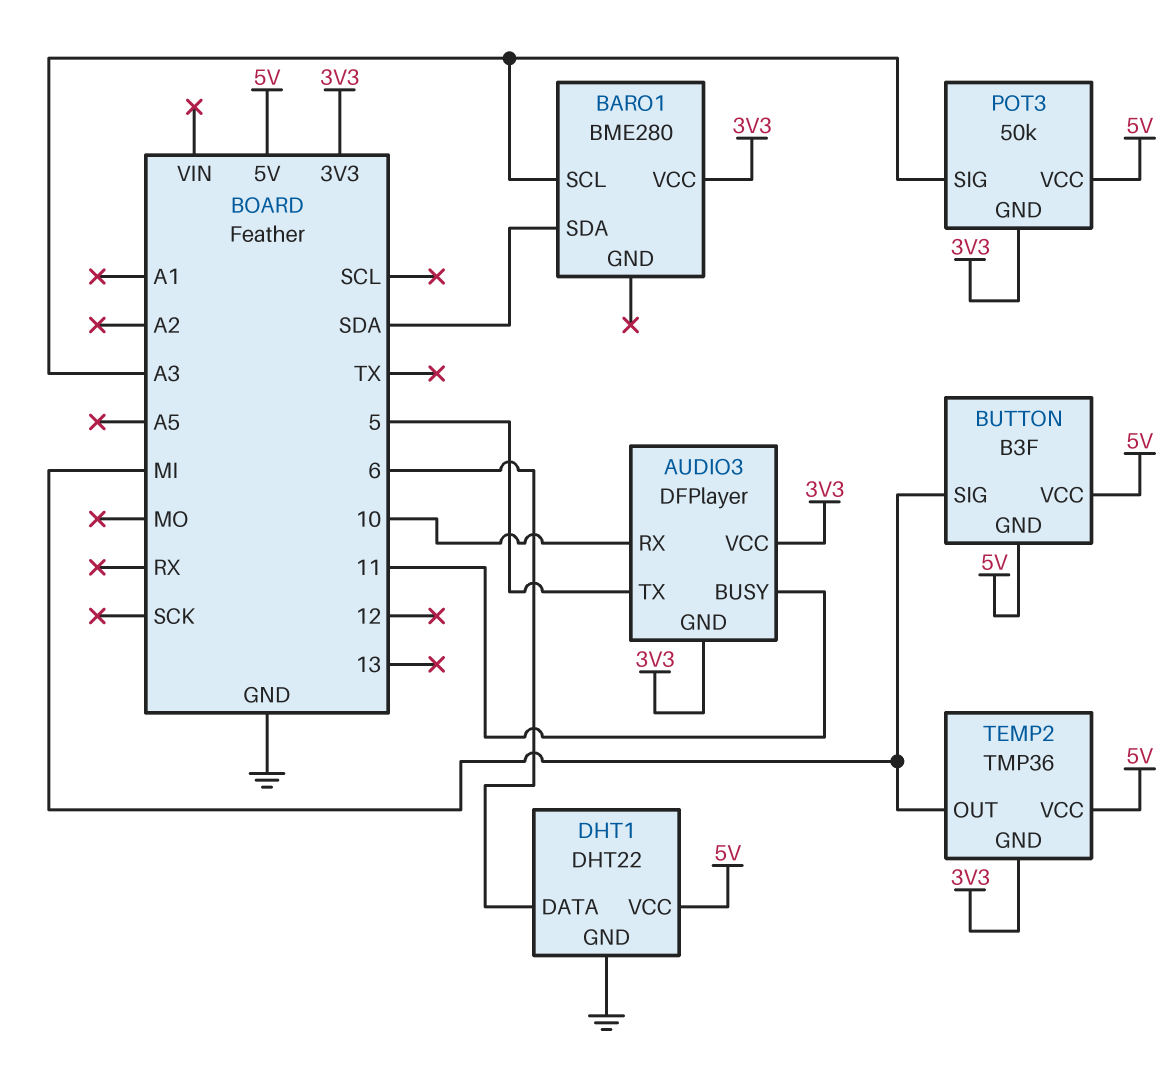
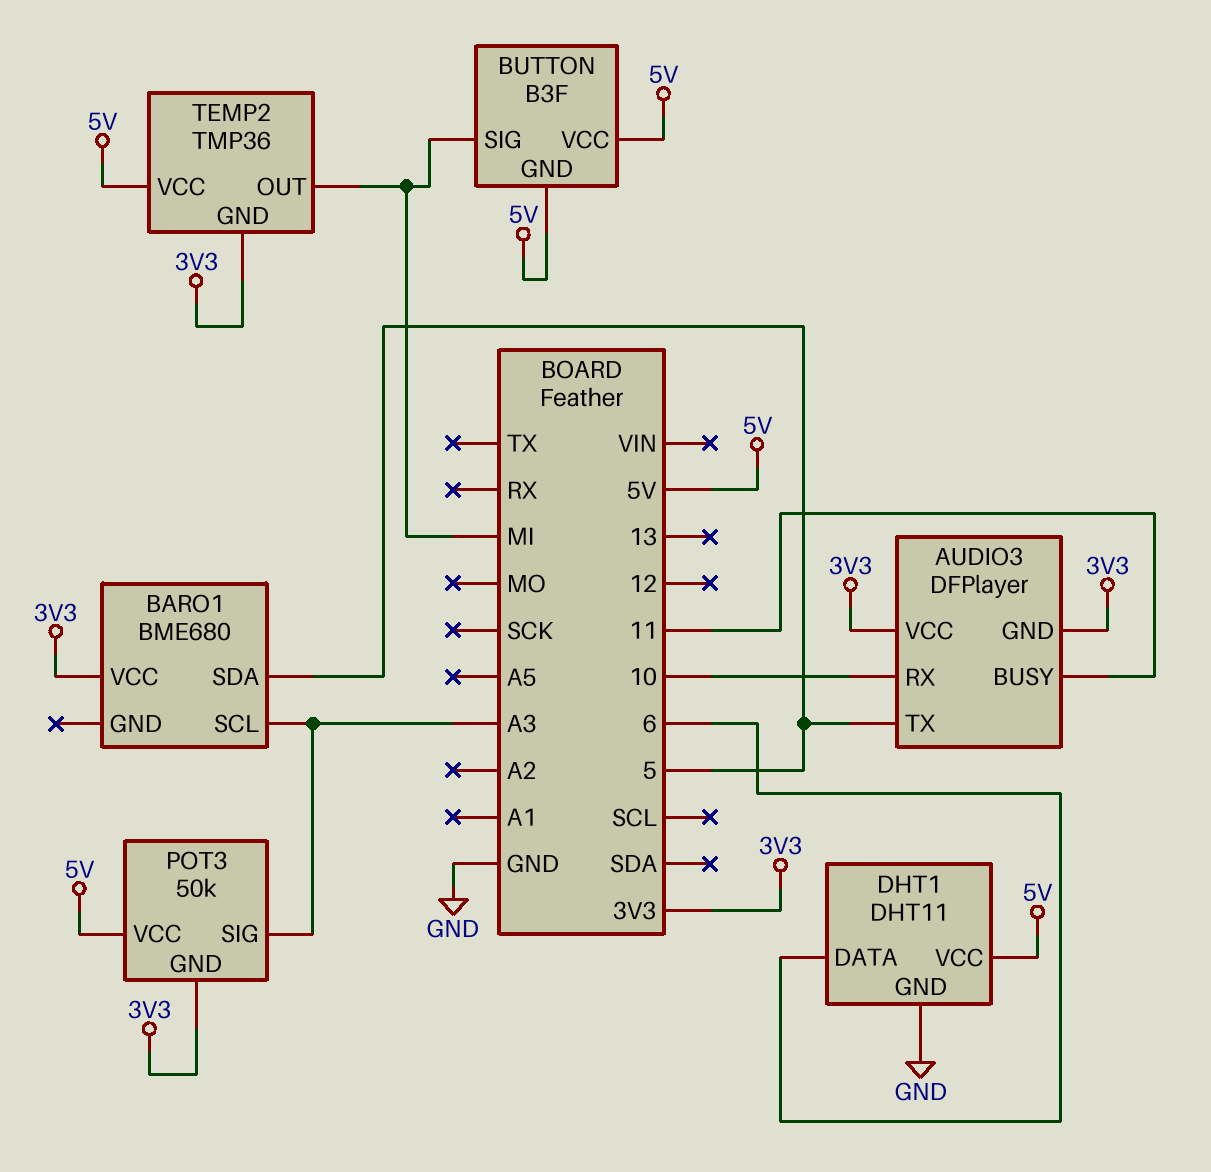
BARO1: BME280 -> BME680
BARO1 pin SDA: SDA -> 5
DHT1: DHT22 -> DHT11

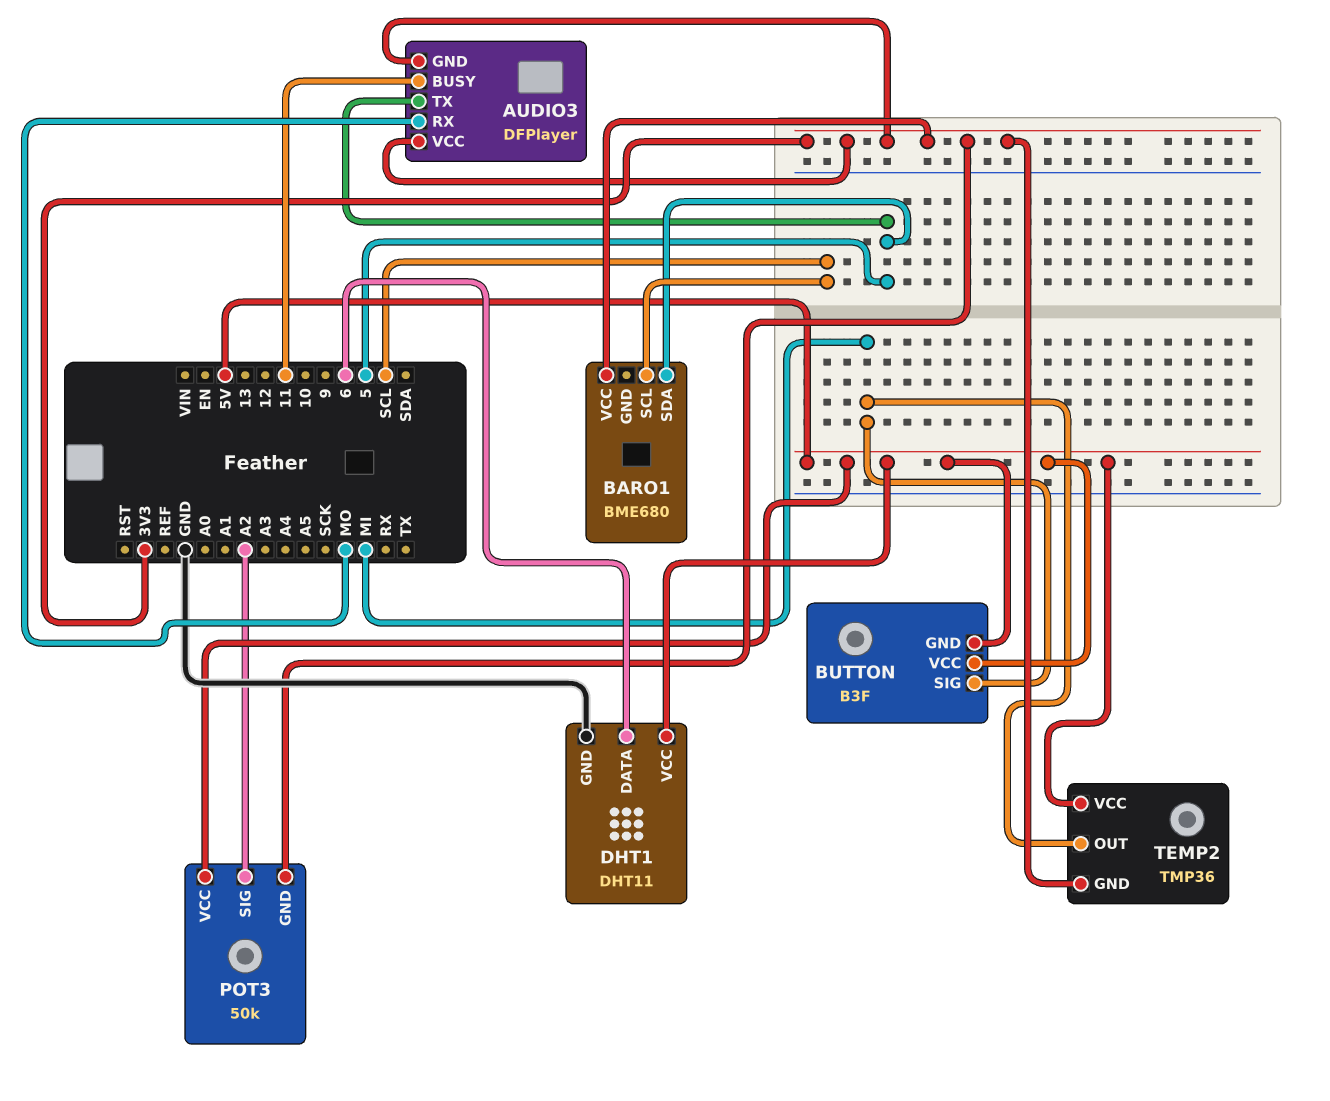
AUDIO3 pin RX: 10 -> MO
BARO1 pin SCL: A3 -> SCL
POT3 pin SIG: A3 -> A2

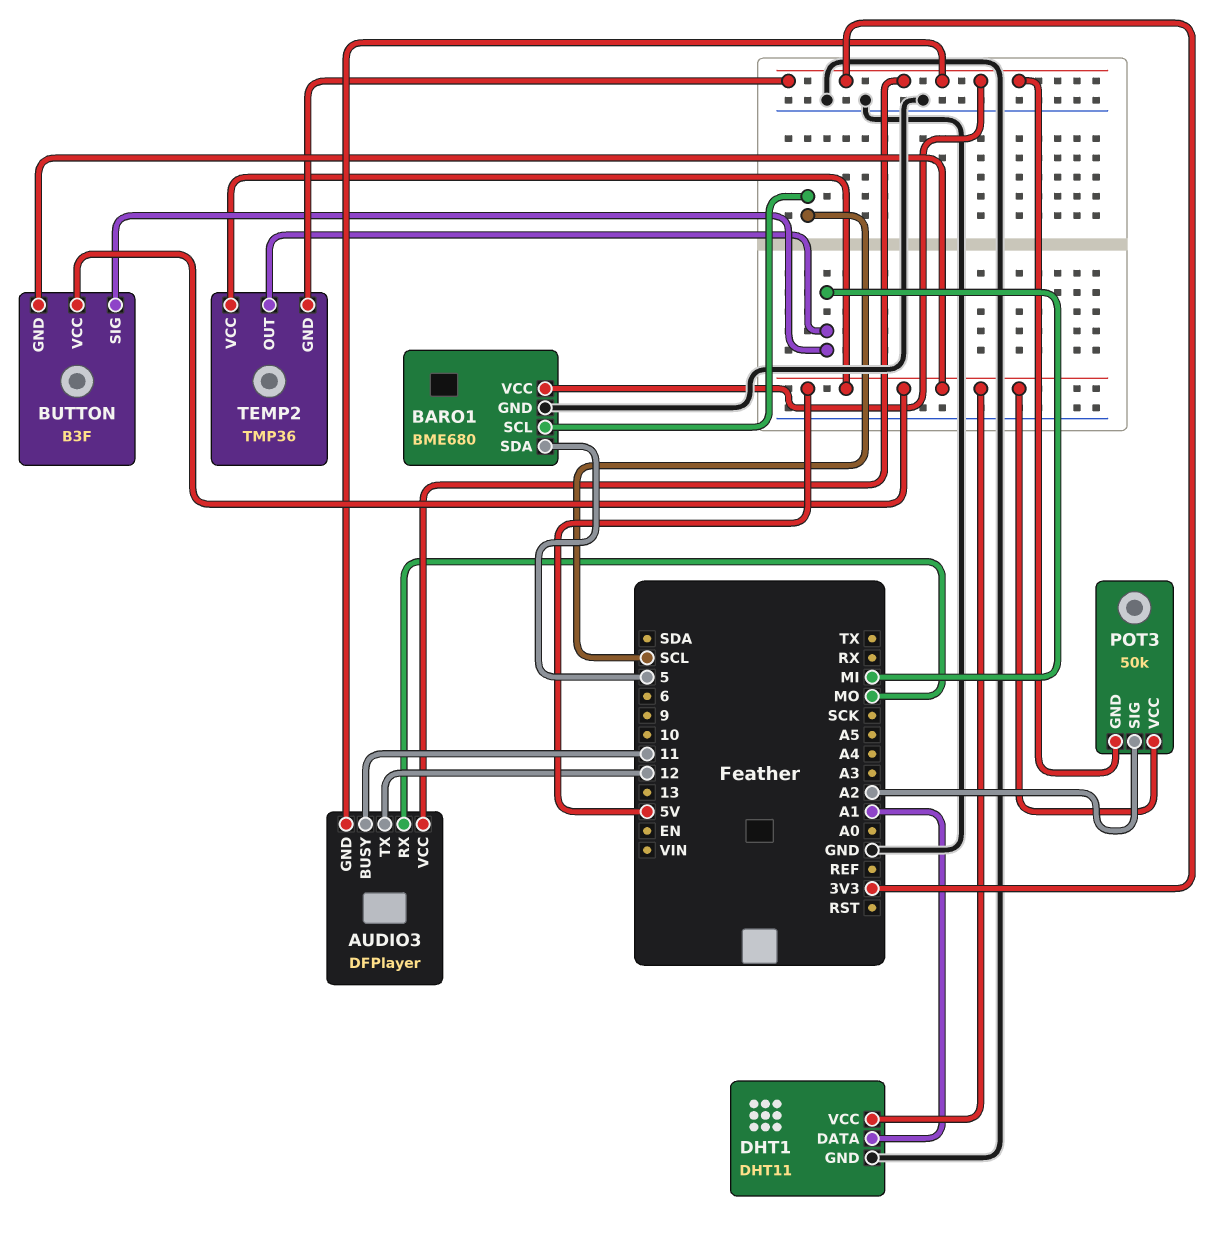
AUDIO3 pin TX: 5 -> 12
BARO1 pin GND: none -> GND
DHT1 pin DATA: 6 -> A1

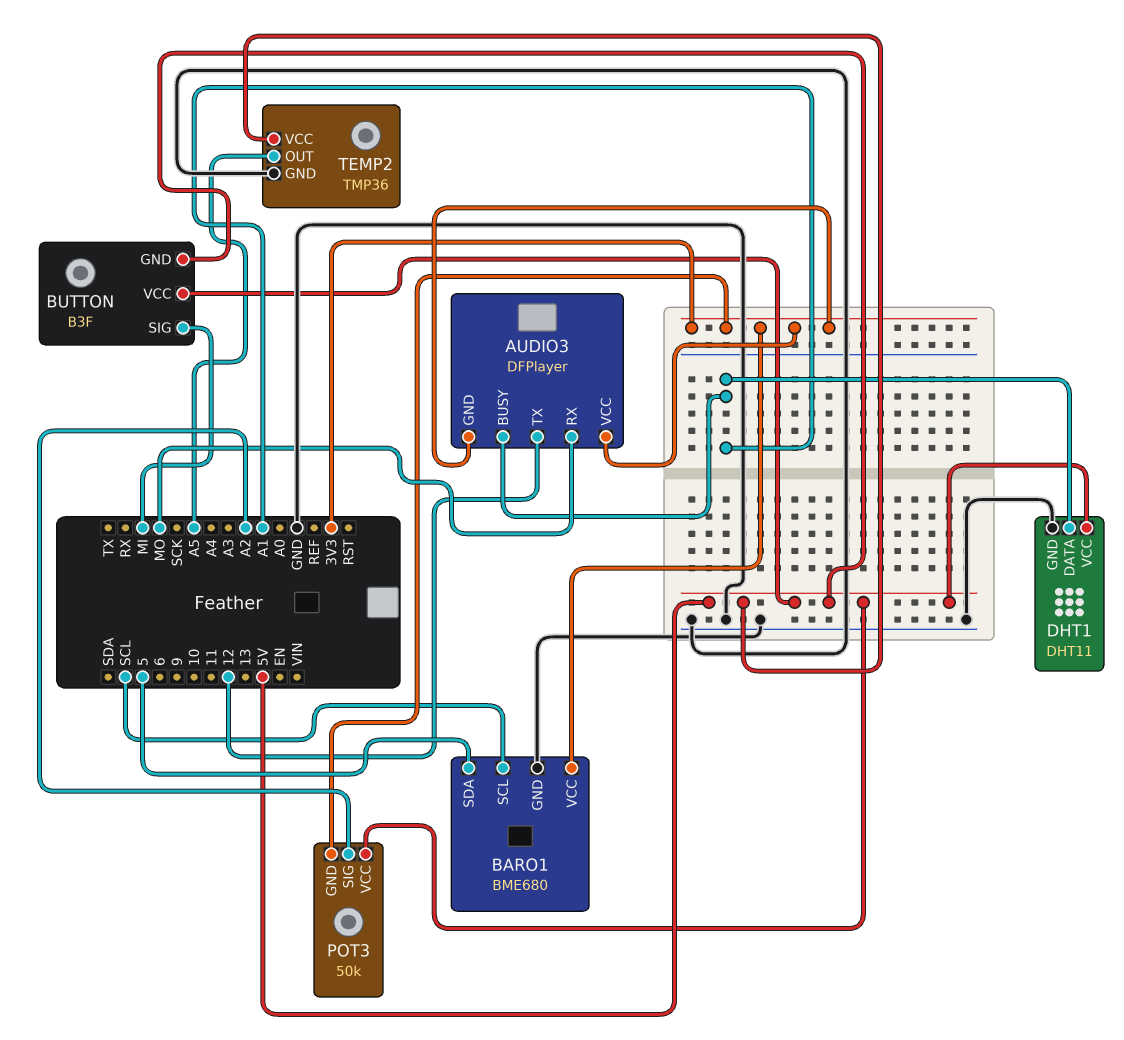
AUDIO3 pin BUSY: 11 -> A1
TEMP2 pin GND: 3V3 -> GND
TEMP2 pin OUT: MI -> A5

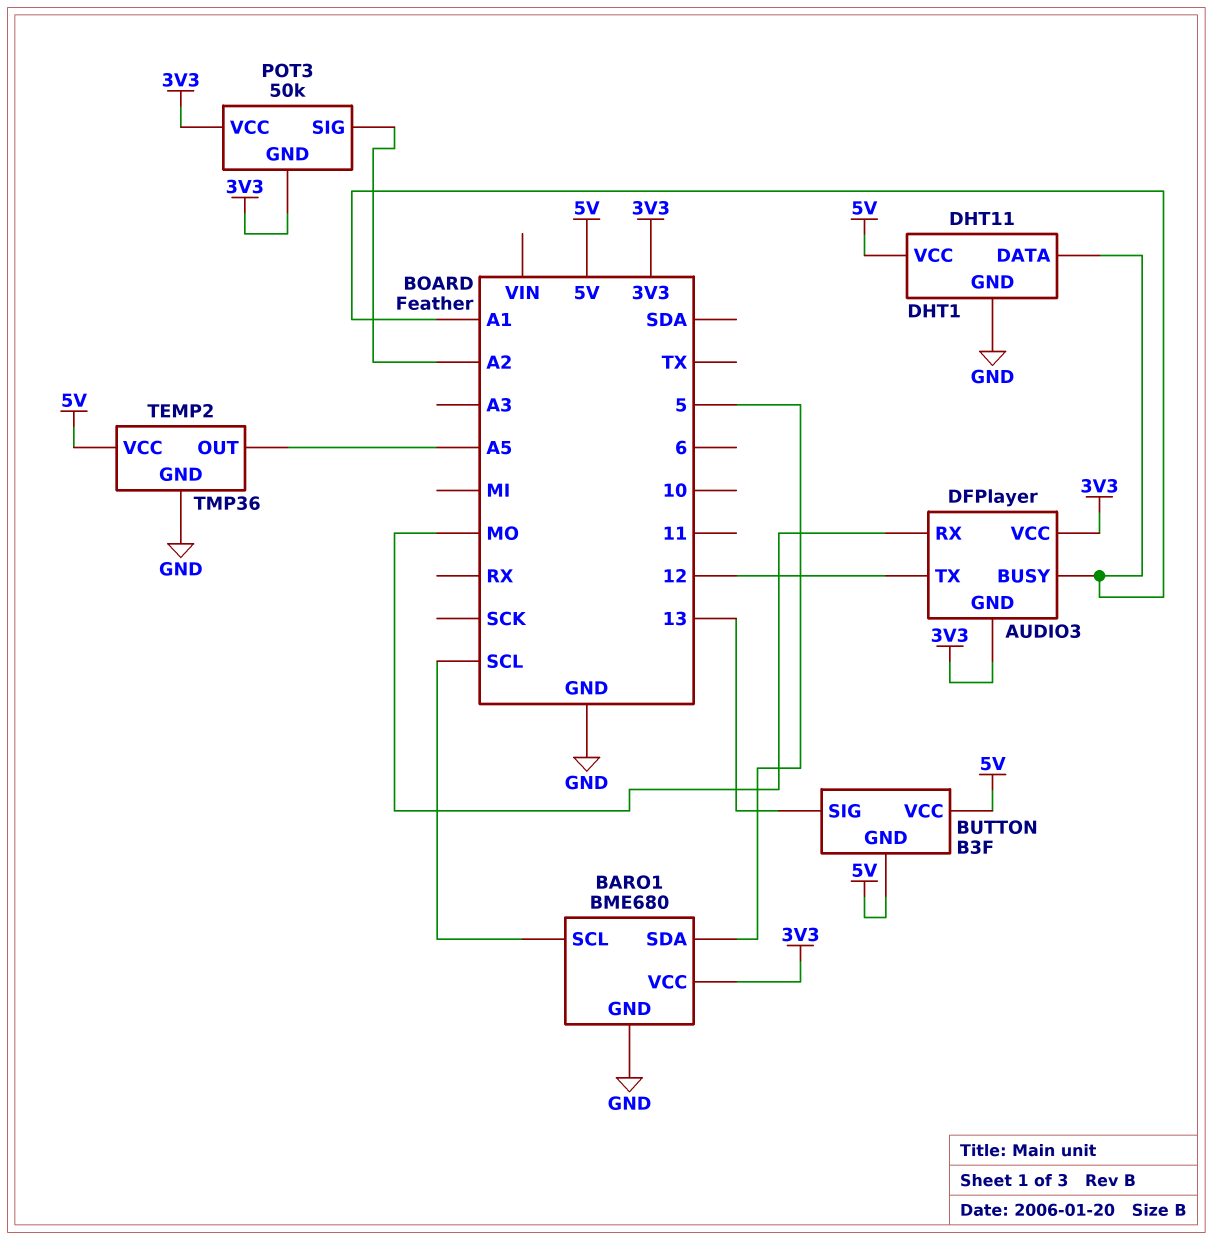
BUTTON pin SIG: MI -> 13
POT3 pin VCC: 5V -> 3V3

